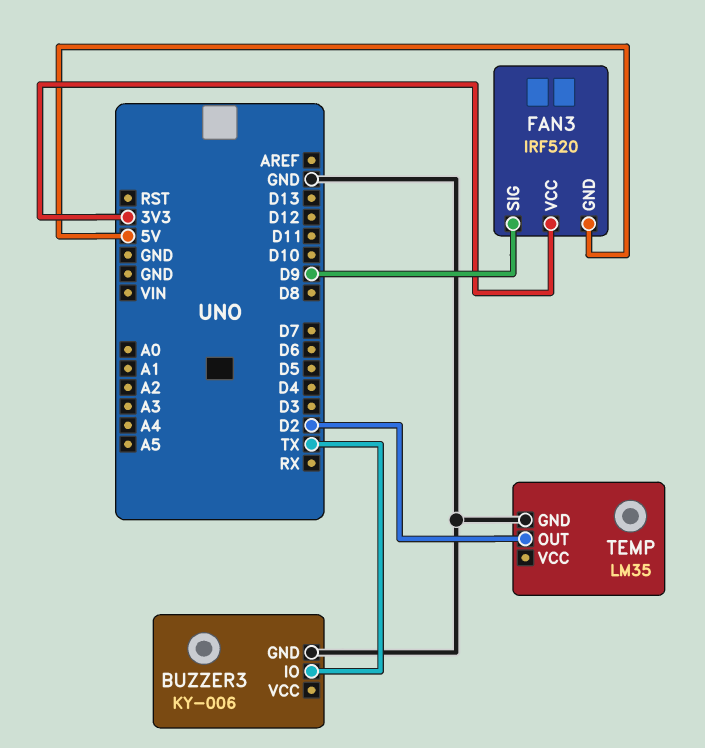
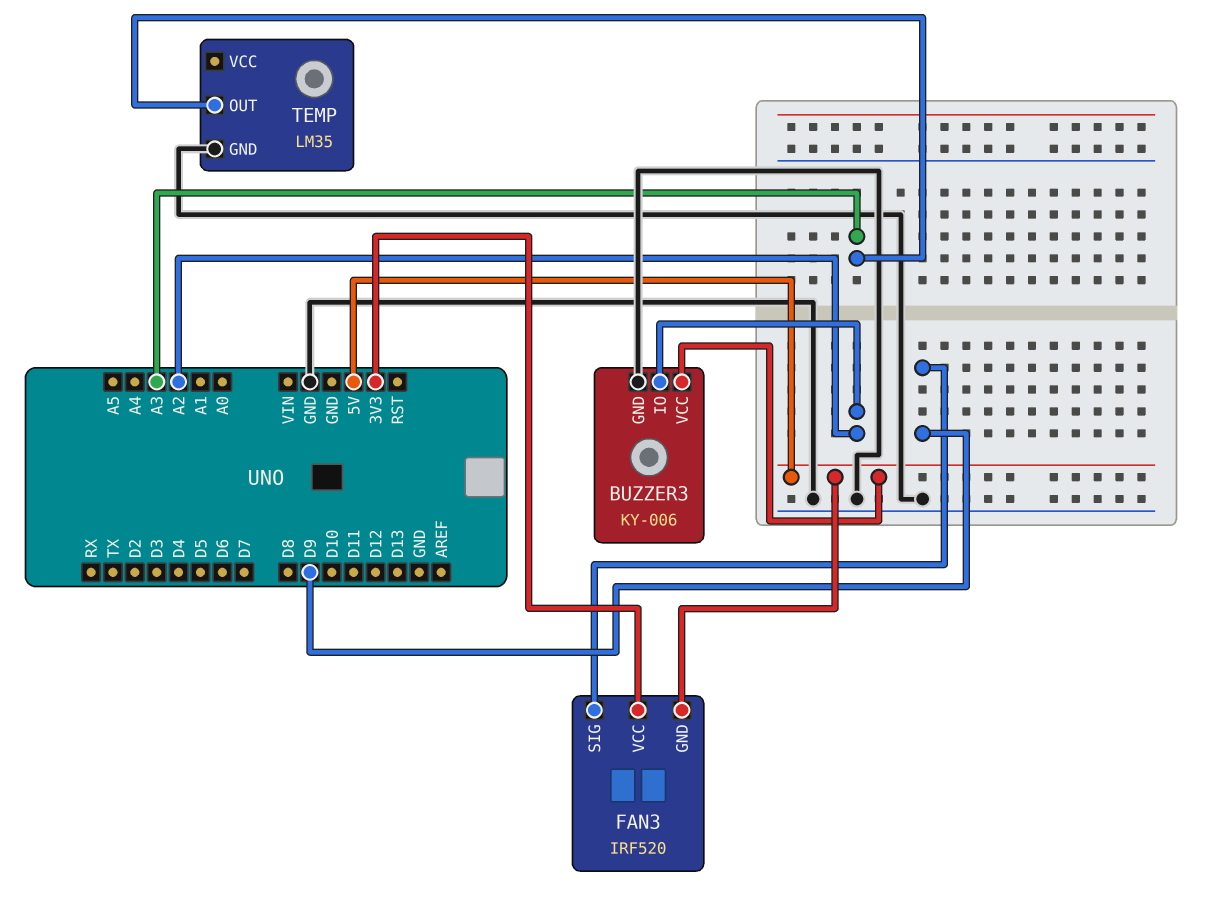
BUZZER3 pin IO: TX -> A2
BUZZER3 pin VCC: none -> 5V
TEMP pin OUT: D2 -> A3

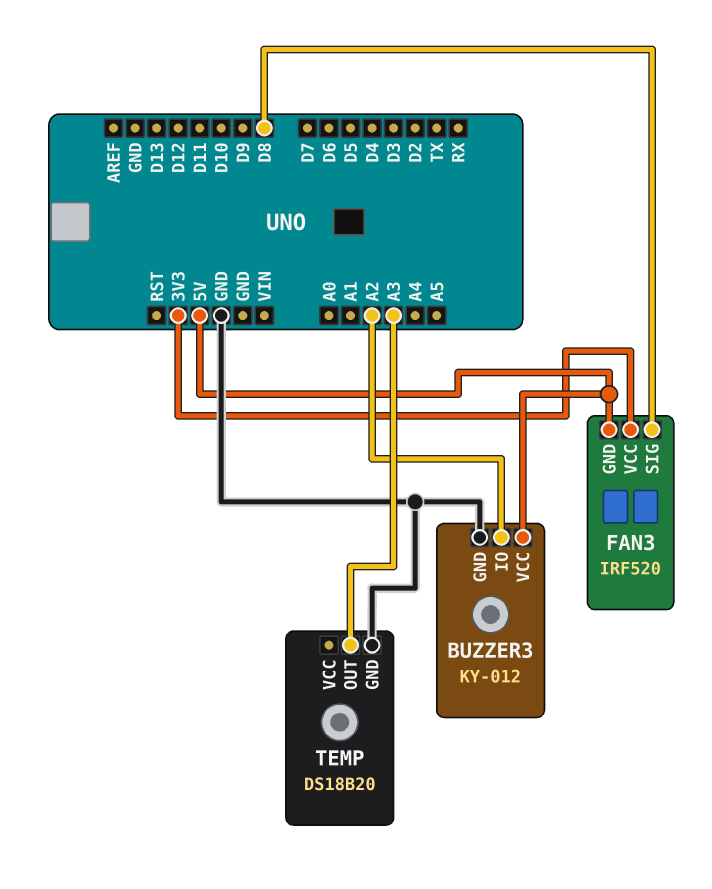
BUZZER3: KY-006 -> KY-012
FAN3 pin SIG: D9 -> D8
TEMP: LM35 -> DS18B20

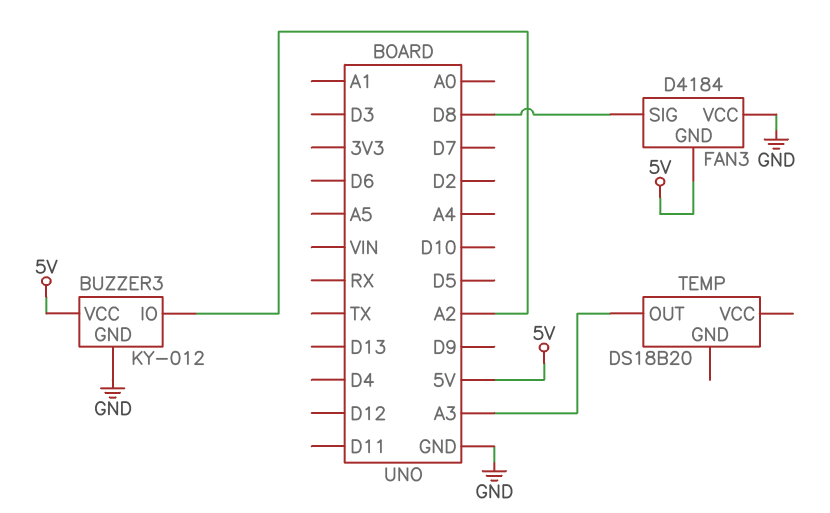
FAN3: IRF520 -> D4184
FAN3 pin VCC: 3V3 -> GND
TEMP pin GND: GND -> none

